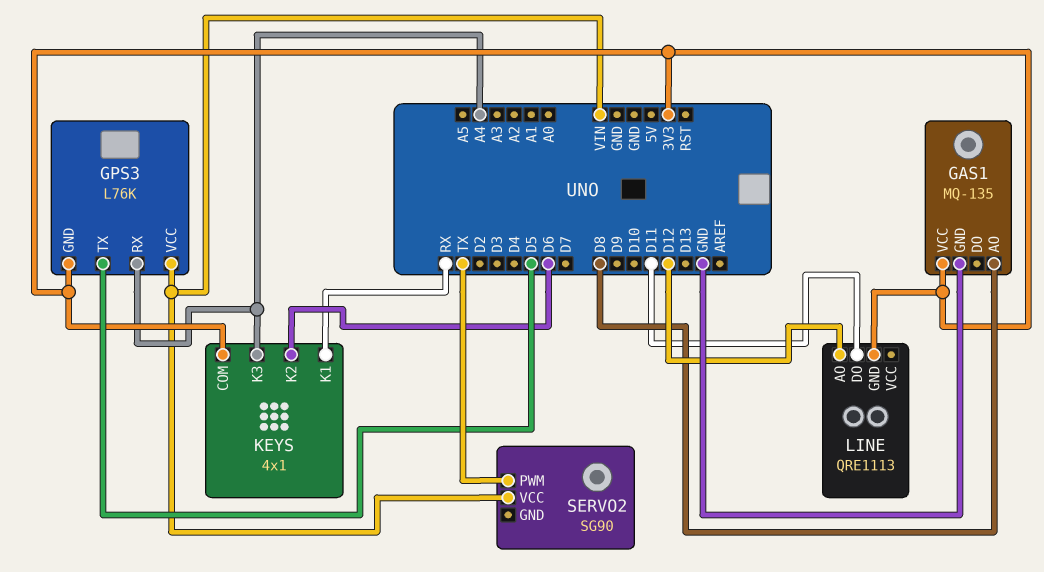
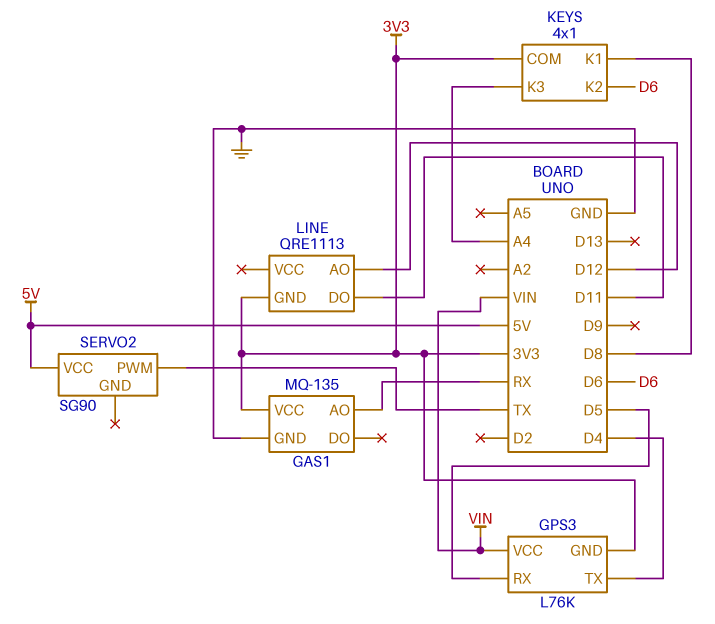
GAS1 pin AO: D8 -> RX
GPS3 pin RX: A4 -> D5
GPS3 pin TX: D5 -> D4
KEYS pin K1: RX -> D8
SERVO2 pin VCC: VIN -> 5V

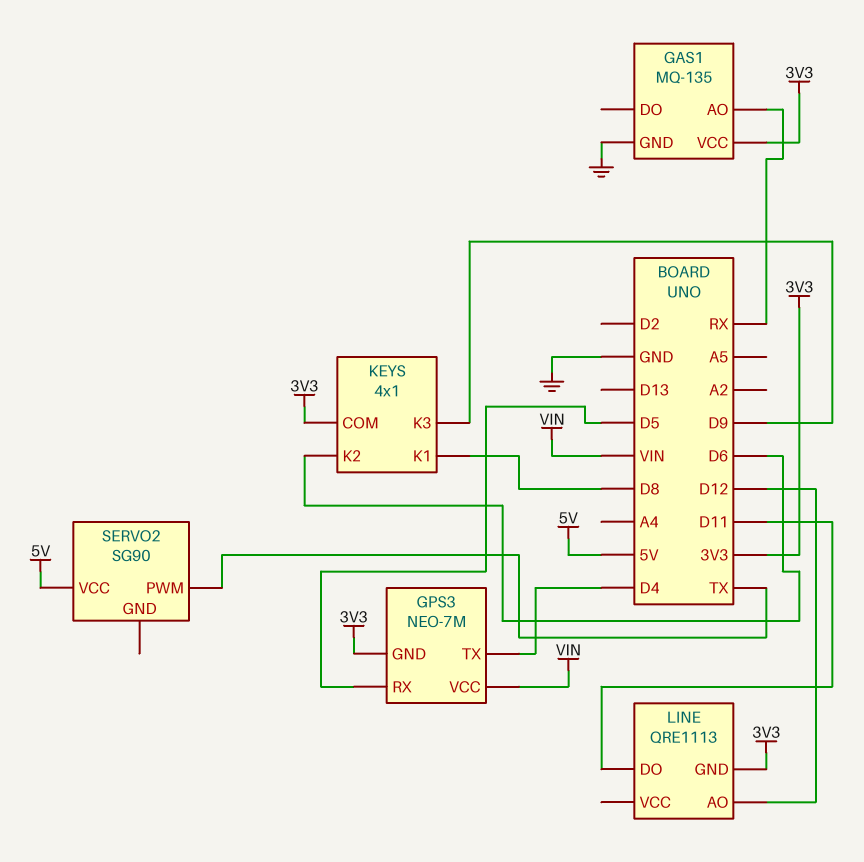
GPS3: L76K -> NEO-7M
KEYS pin K3: A4 -> D9

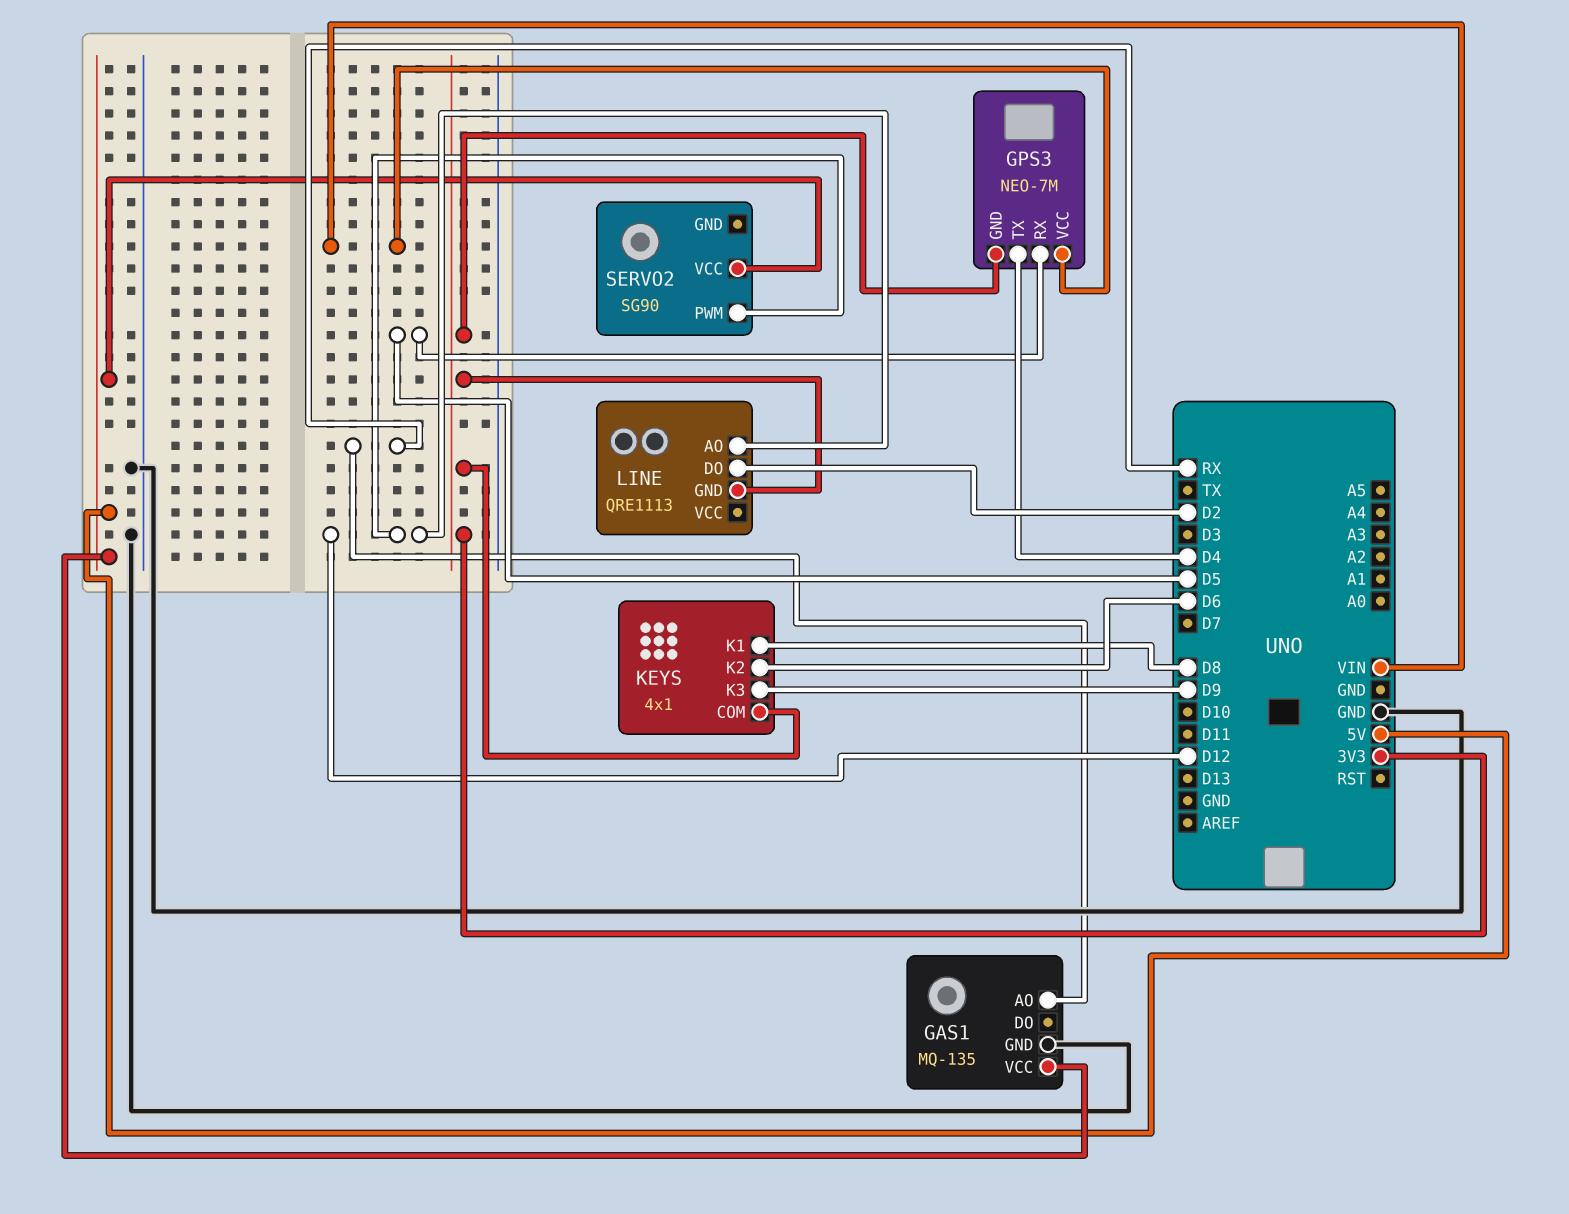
GAS1 pin VCC: 3V3 -> 5V
LINE pin DO: D11 -> D2
SERVO2 pin PWM: TX -> D12

